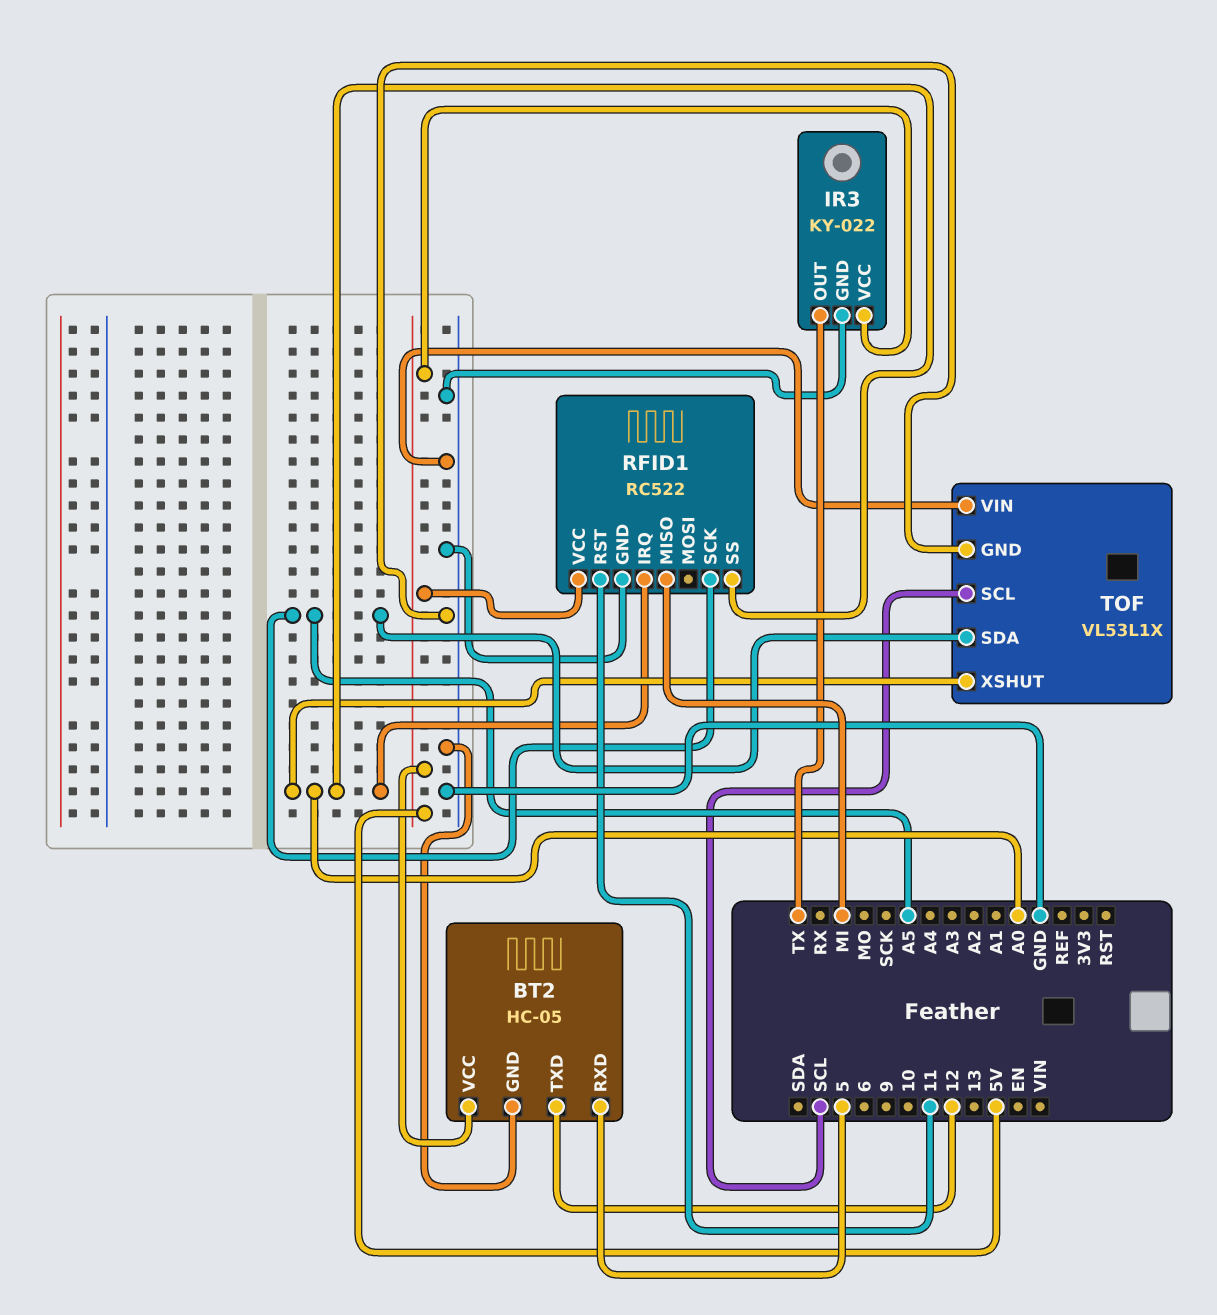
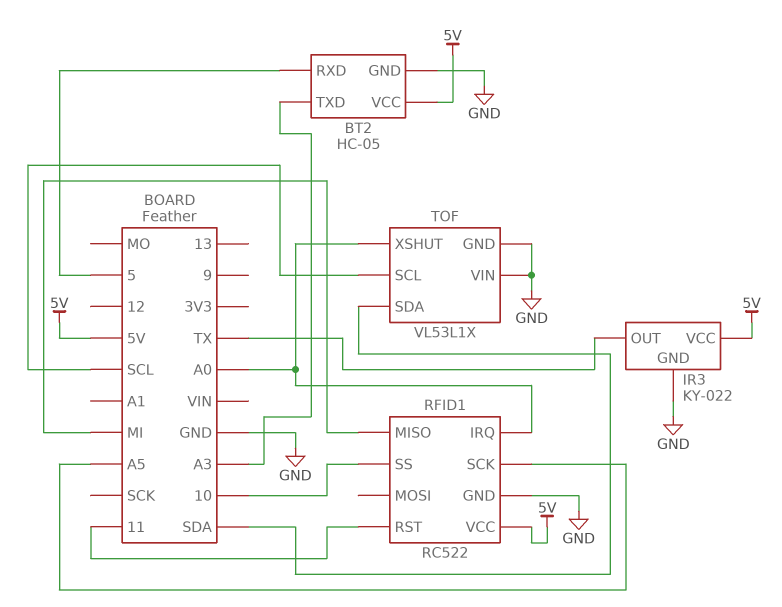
BT2 pin TXD: 12 -> A3
RFID1 pin SS: A0 -> 10
TOF pin SDA: A5 -> SDA

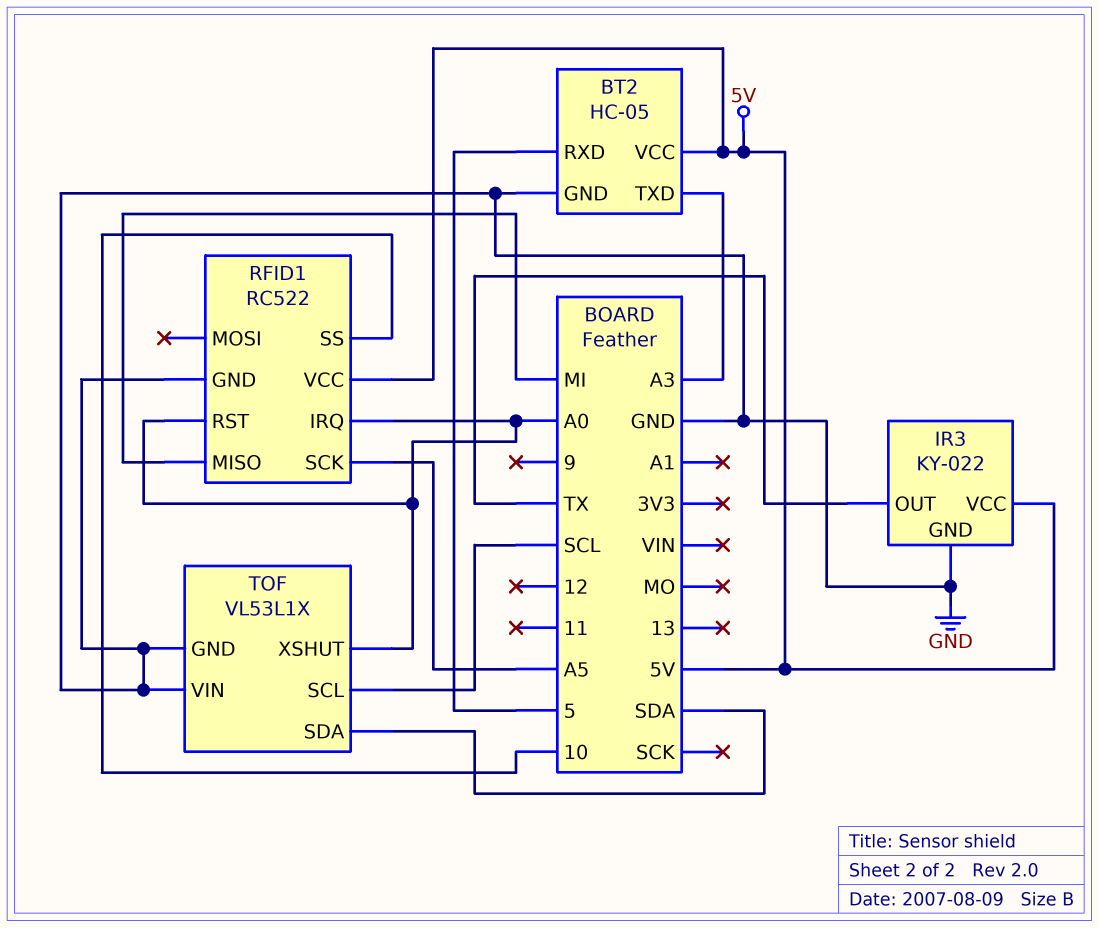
RFID1 pin RST: 11 -> A0

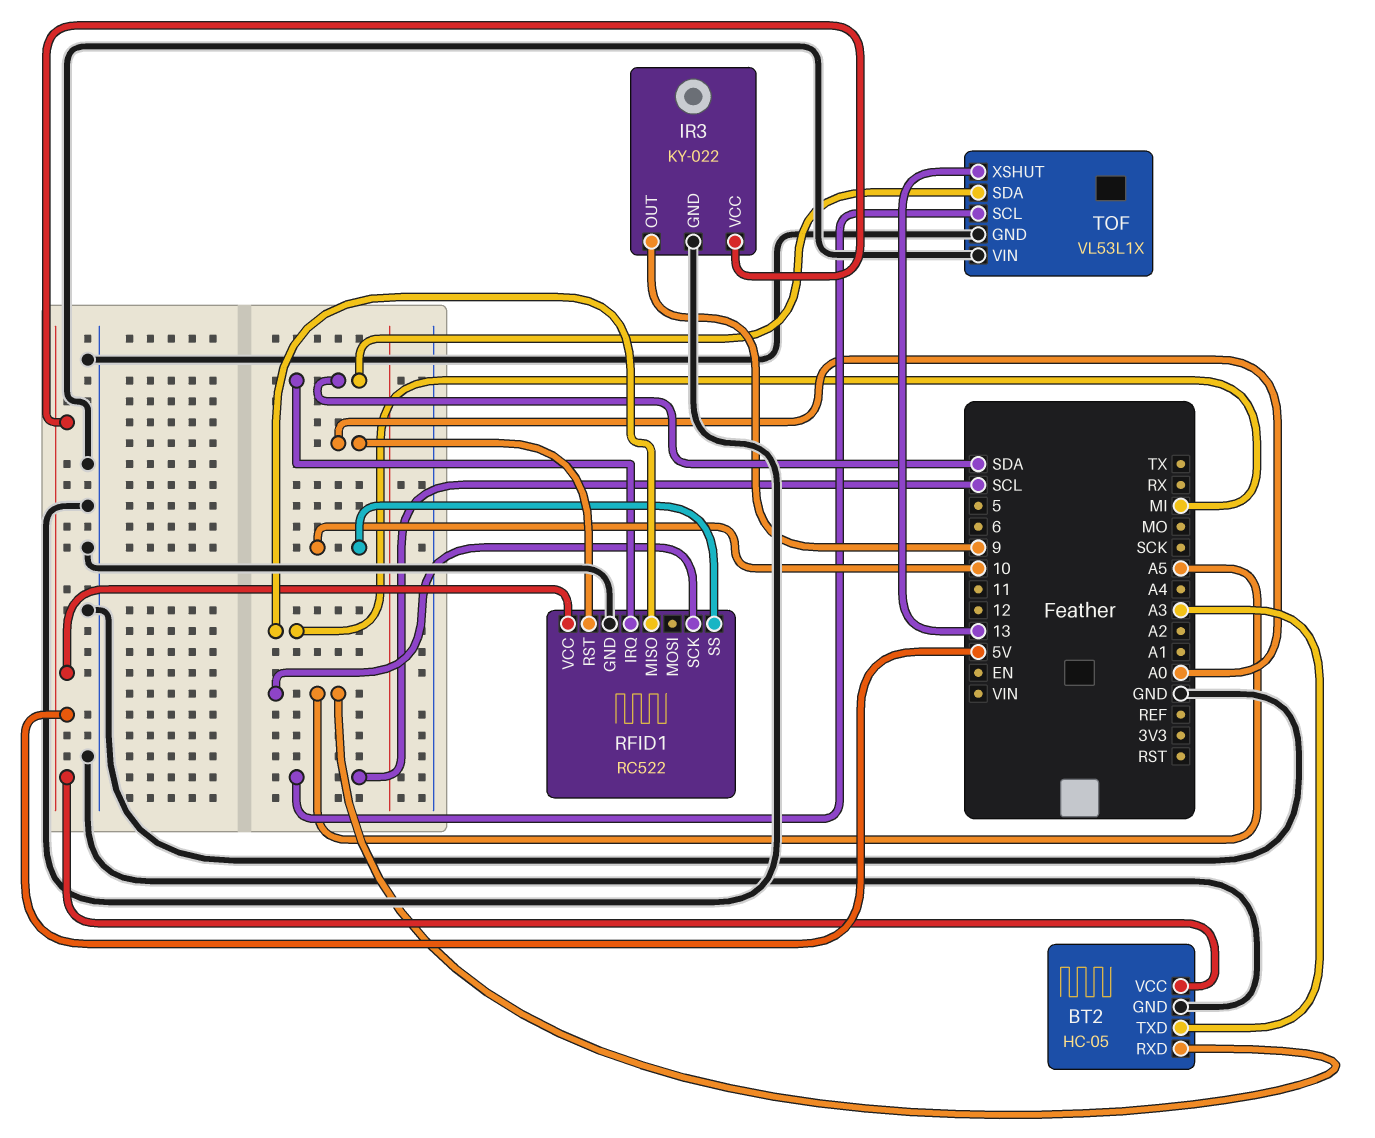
BT2 pin RXD: 5 -> A5
IR3 pin OUT: TX -> 9
RFID1 pin IRQ: A0 -> SDA
TOF pin XSHUT: A0 -> 13

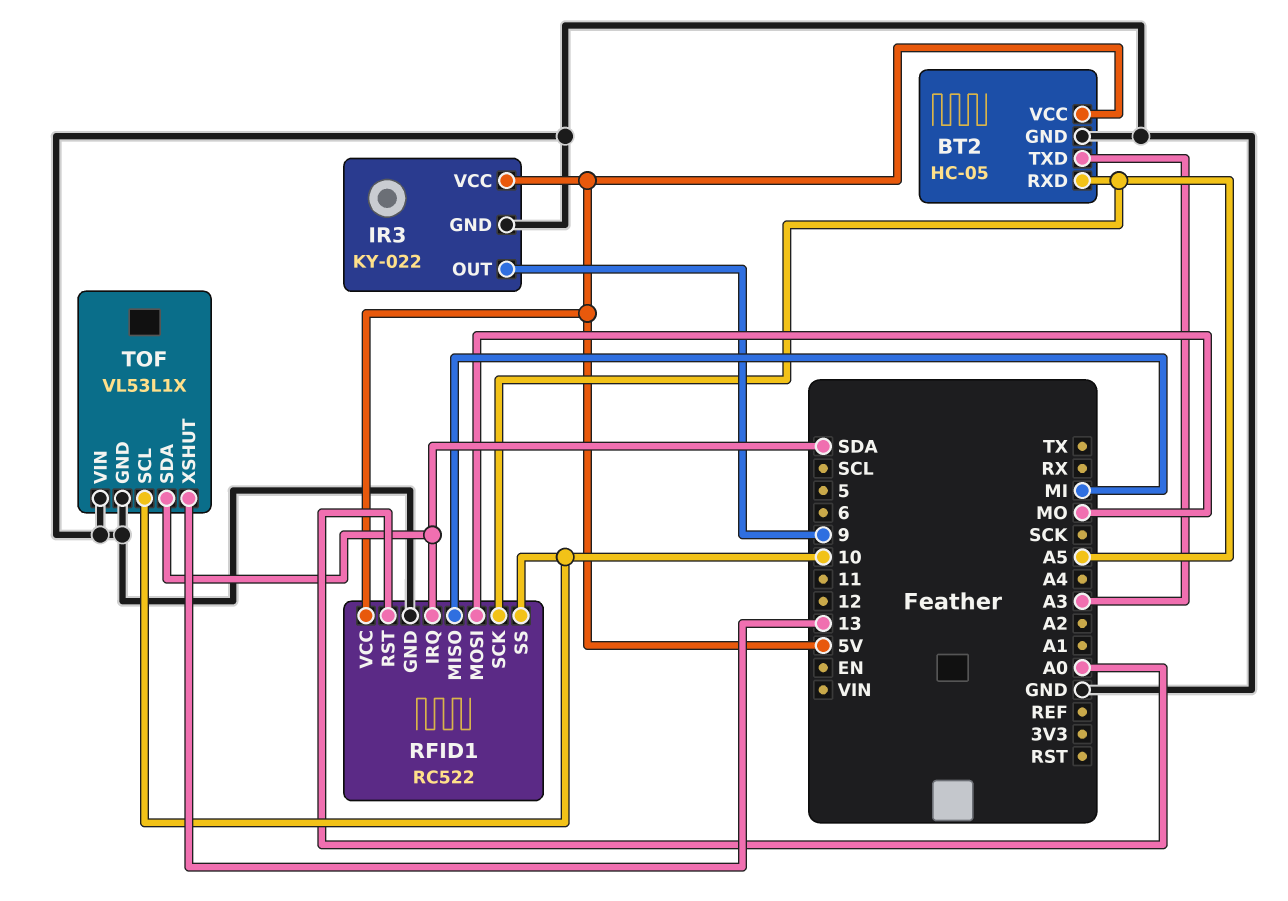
RFID1 pin MOSI: none -> MO
TOF pin SCL: SCL -> 10

